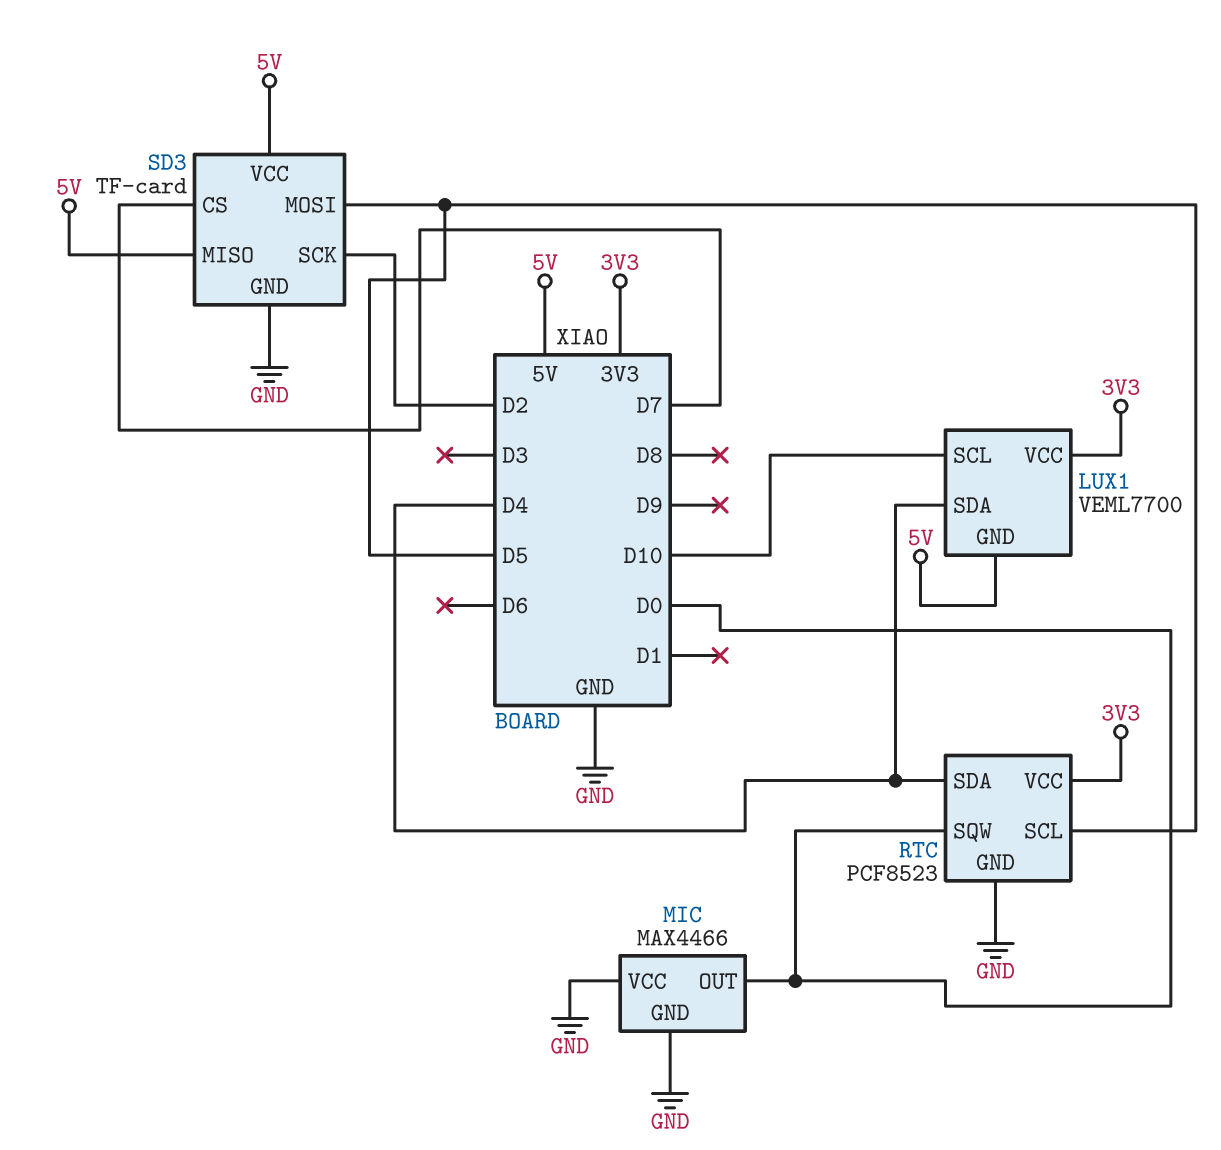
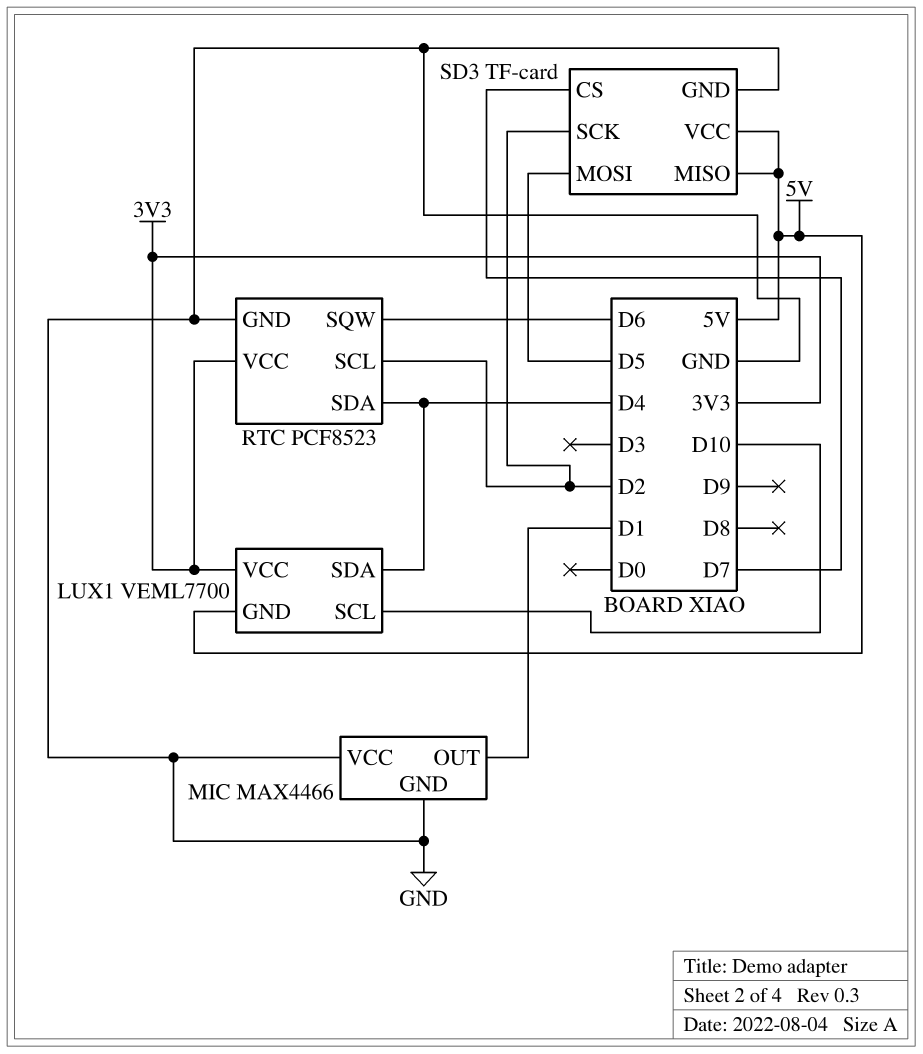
MIC pin OUT: D0 -> D1
RTC pin SCL: D5 -> D2
RTC pin SQW: D0 -> D6

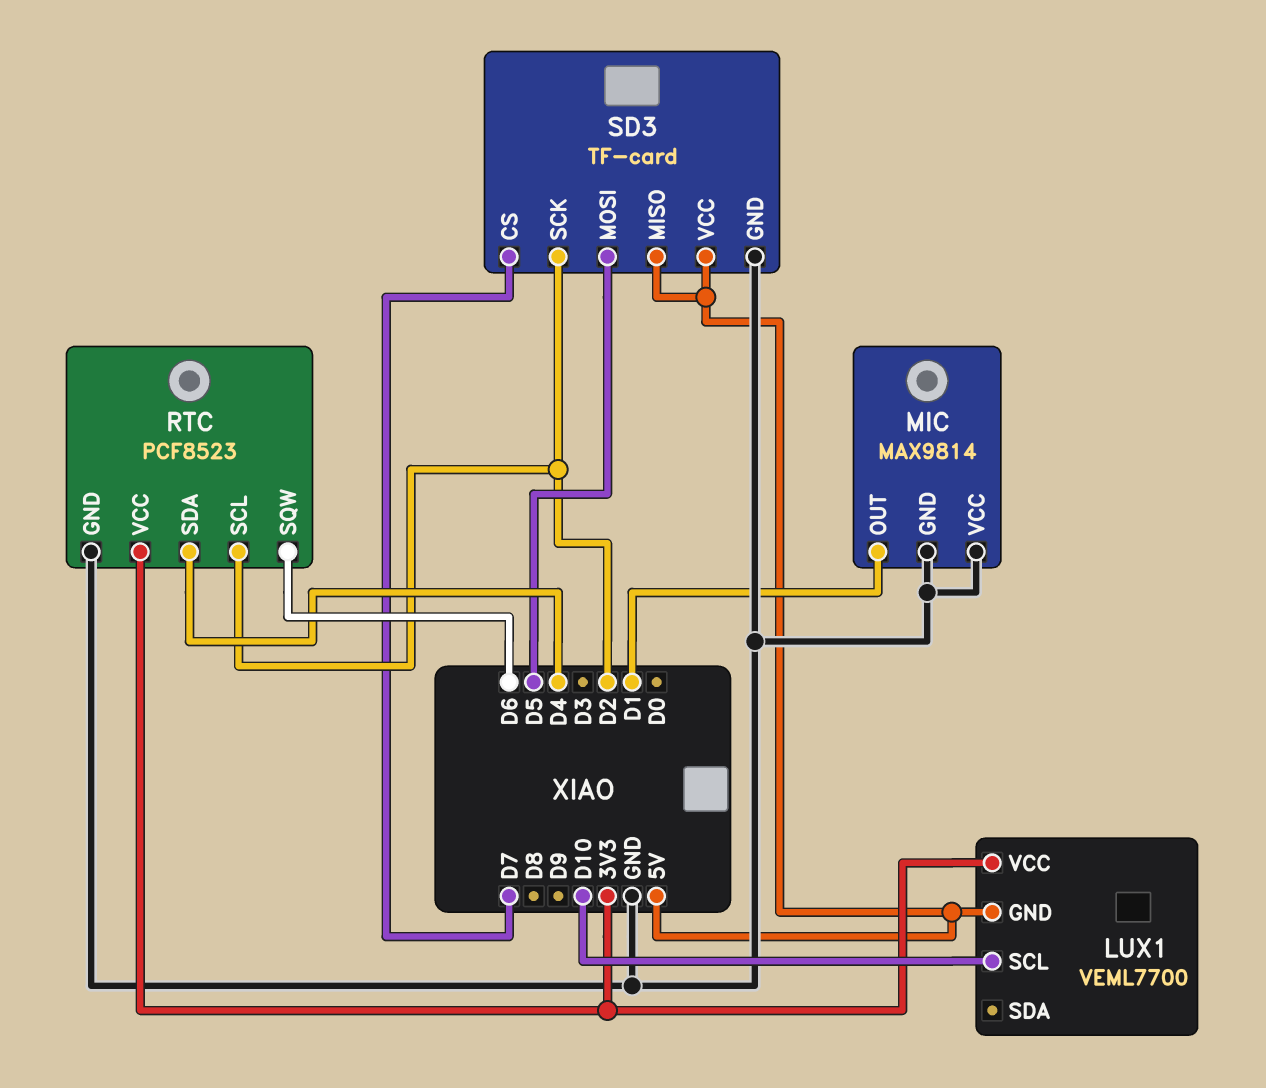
LUX1 pin SDA: D4 -> none
MIC: MAX4466 -> MAX9814

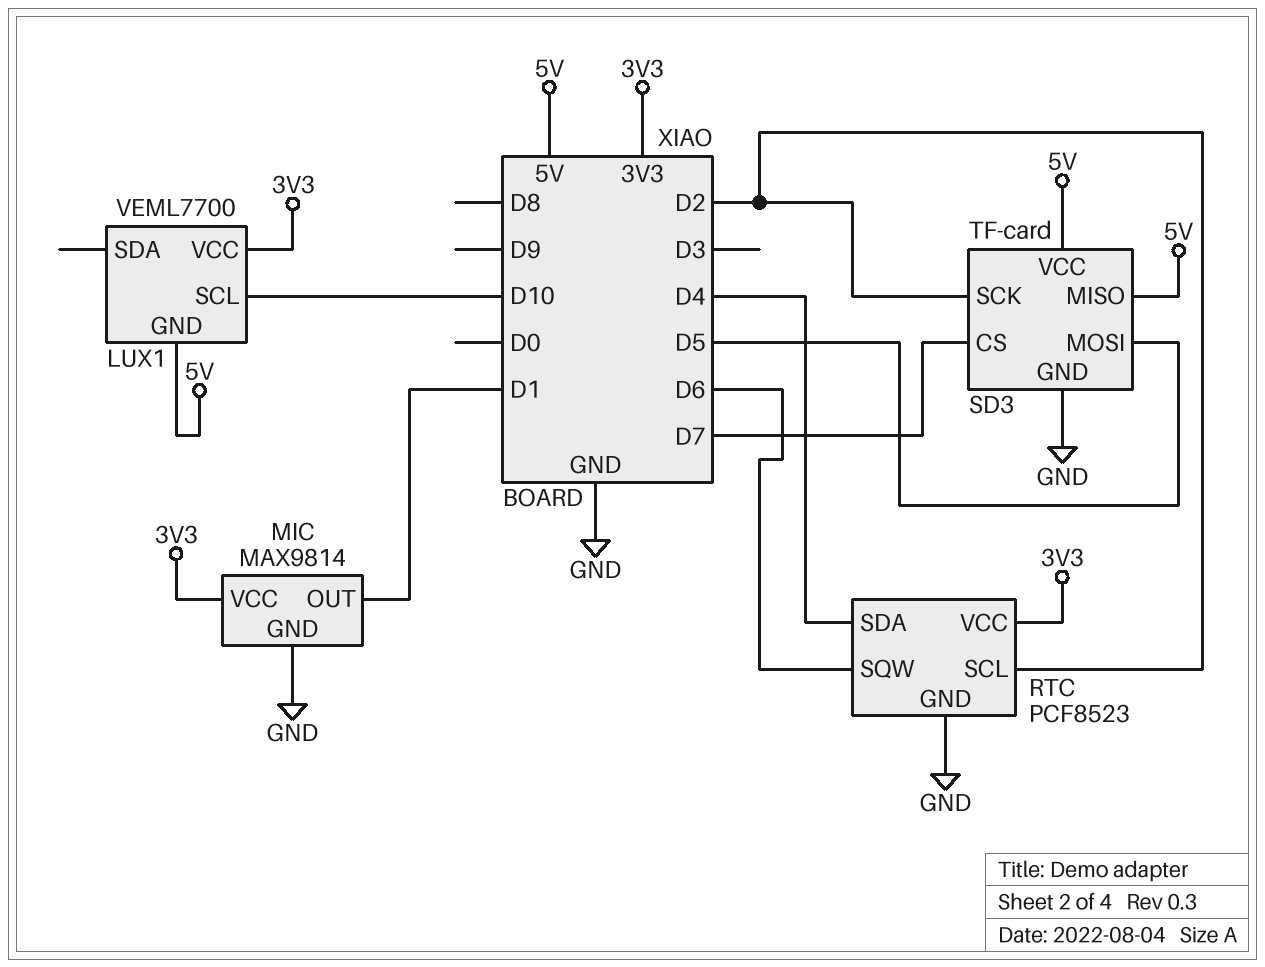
MIC pin VCC: GND -> 3V3

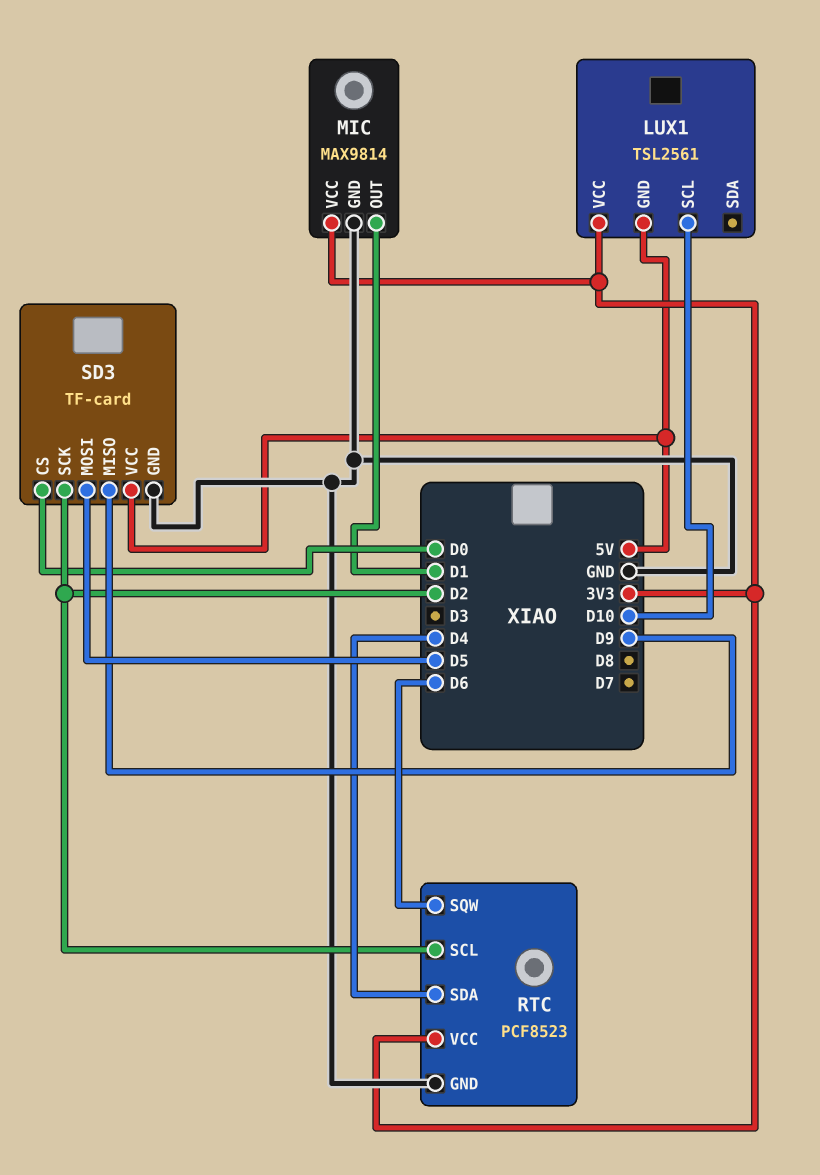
LUX1: VEML7700 -> TSL2561
SD3 pin CS: D7 -> D0
SD3 pin MISO: 5V -> D9

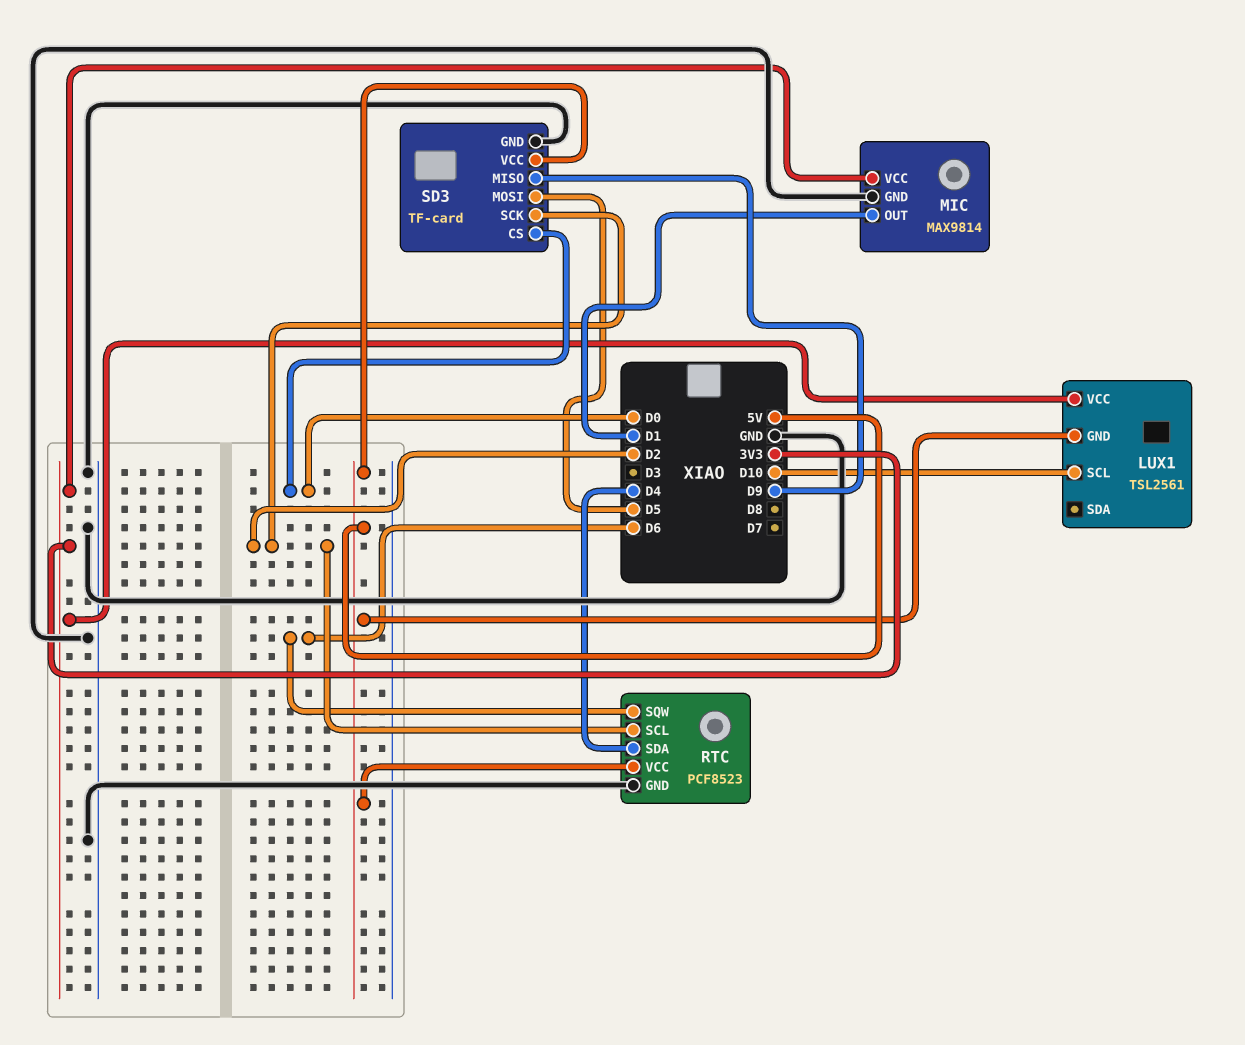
RTC pin VCC: 3V3 -> 5V

